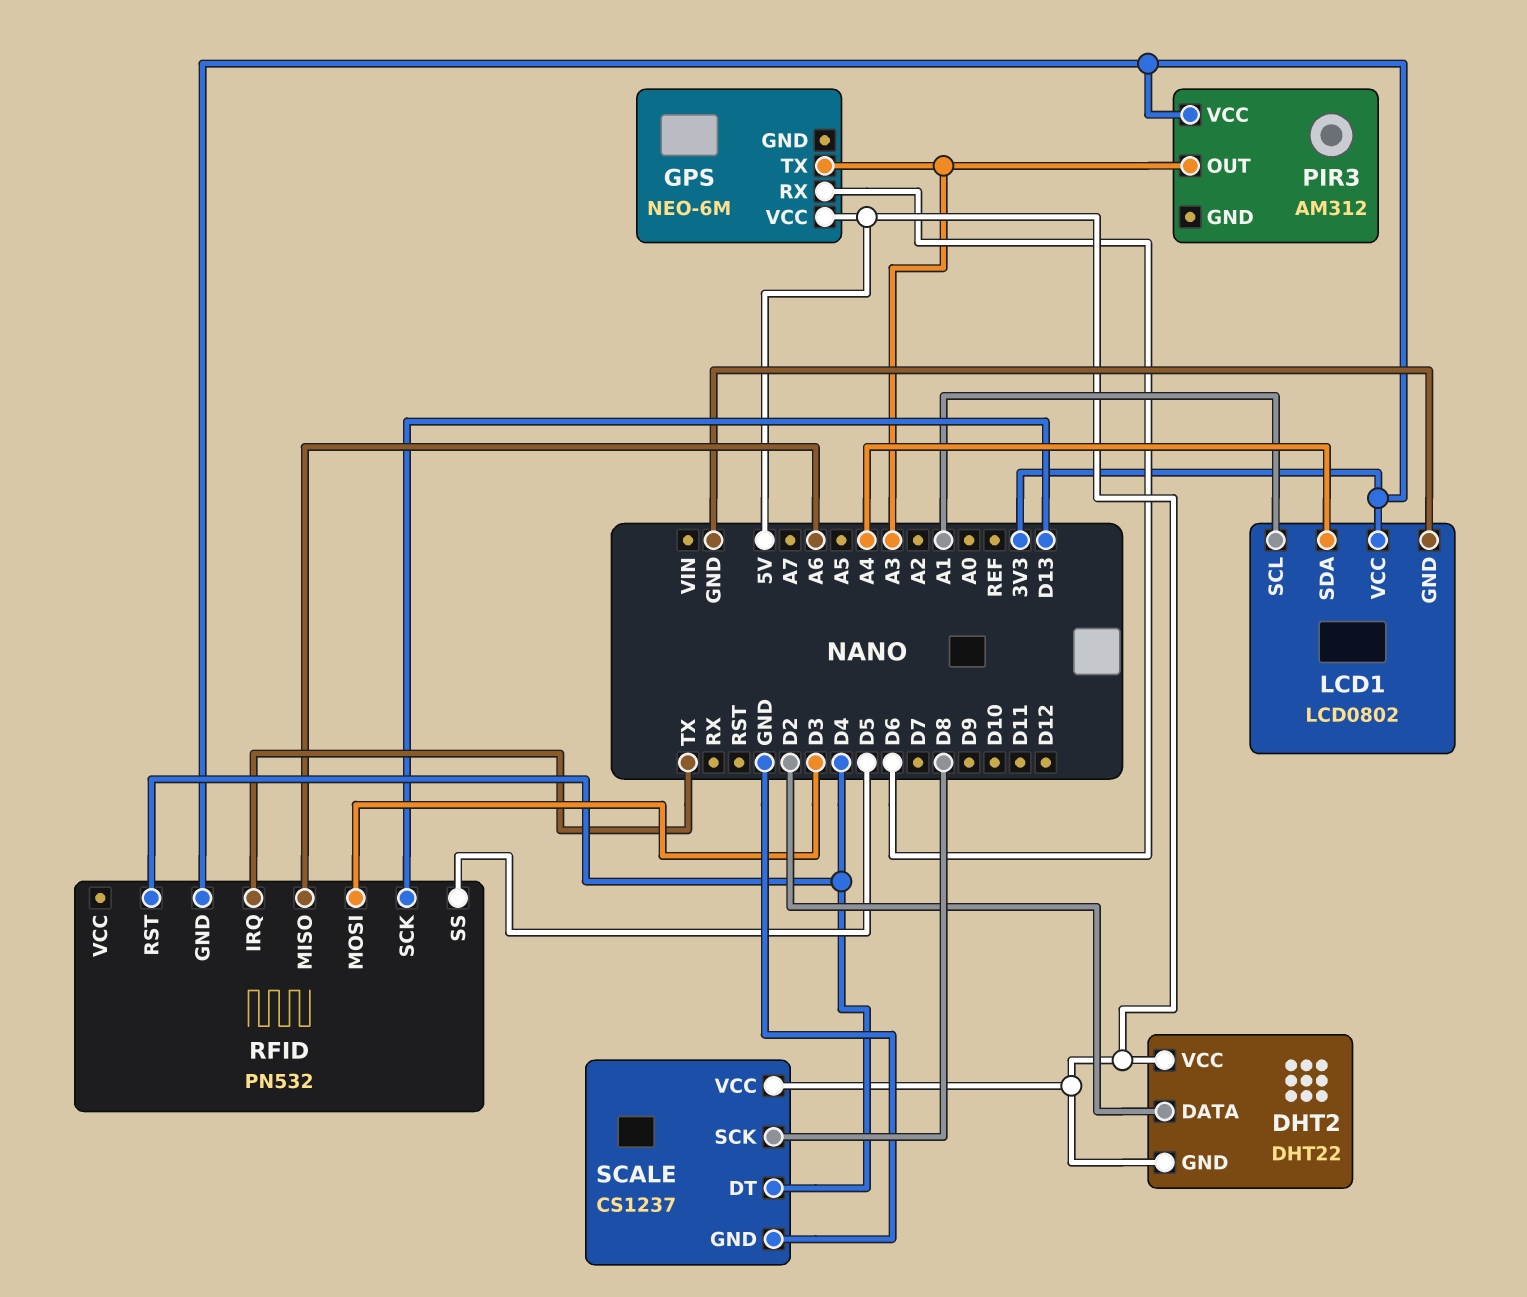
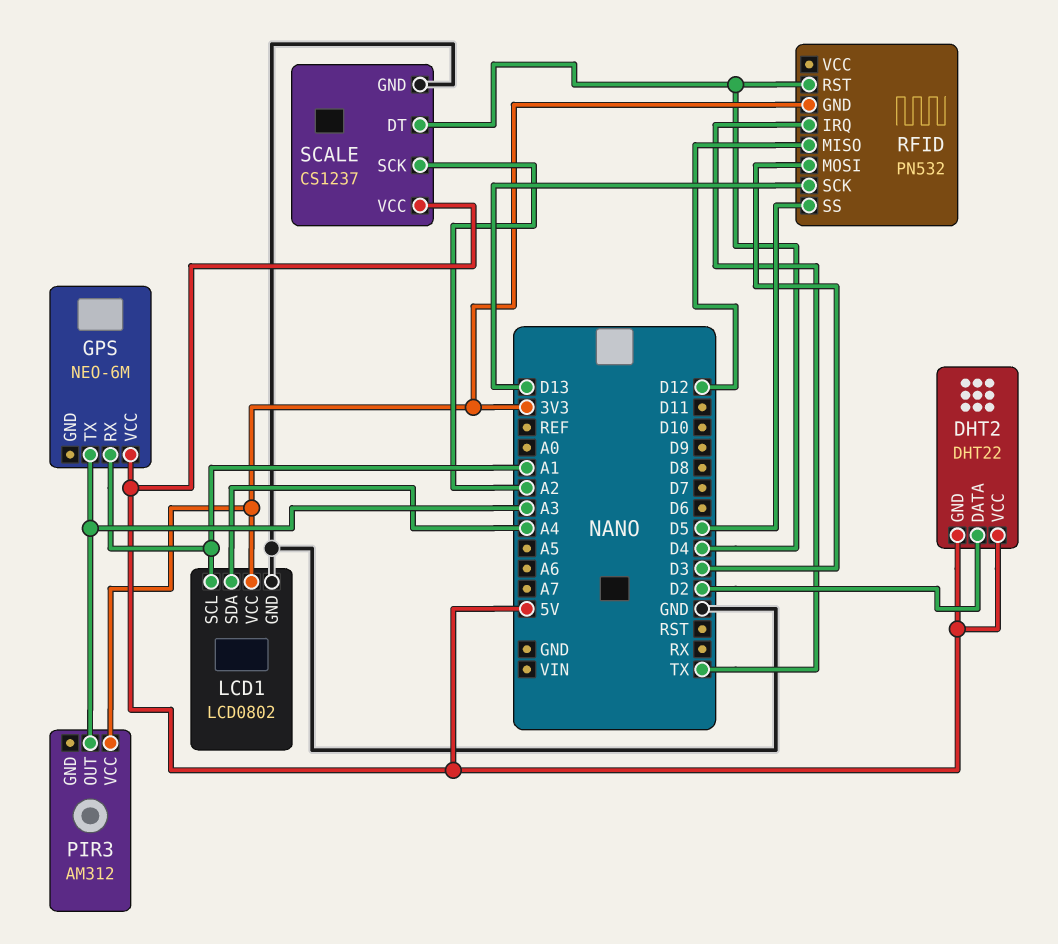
GPS pin RX: D6 -> A1
RFID pin MISO: A6 -> D12
SCALE pin SCK: D8 -> A2

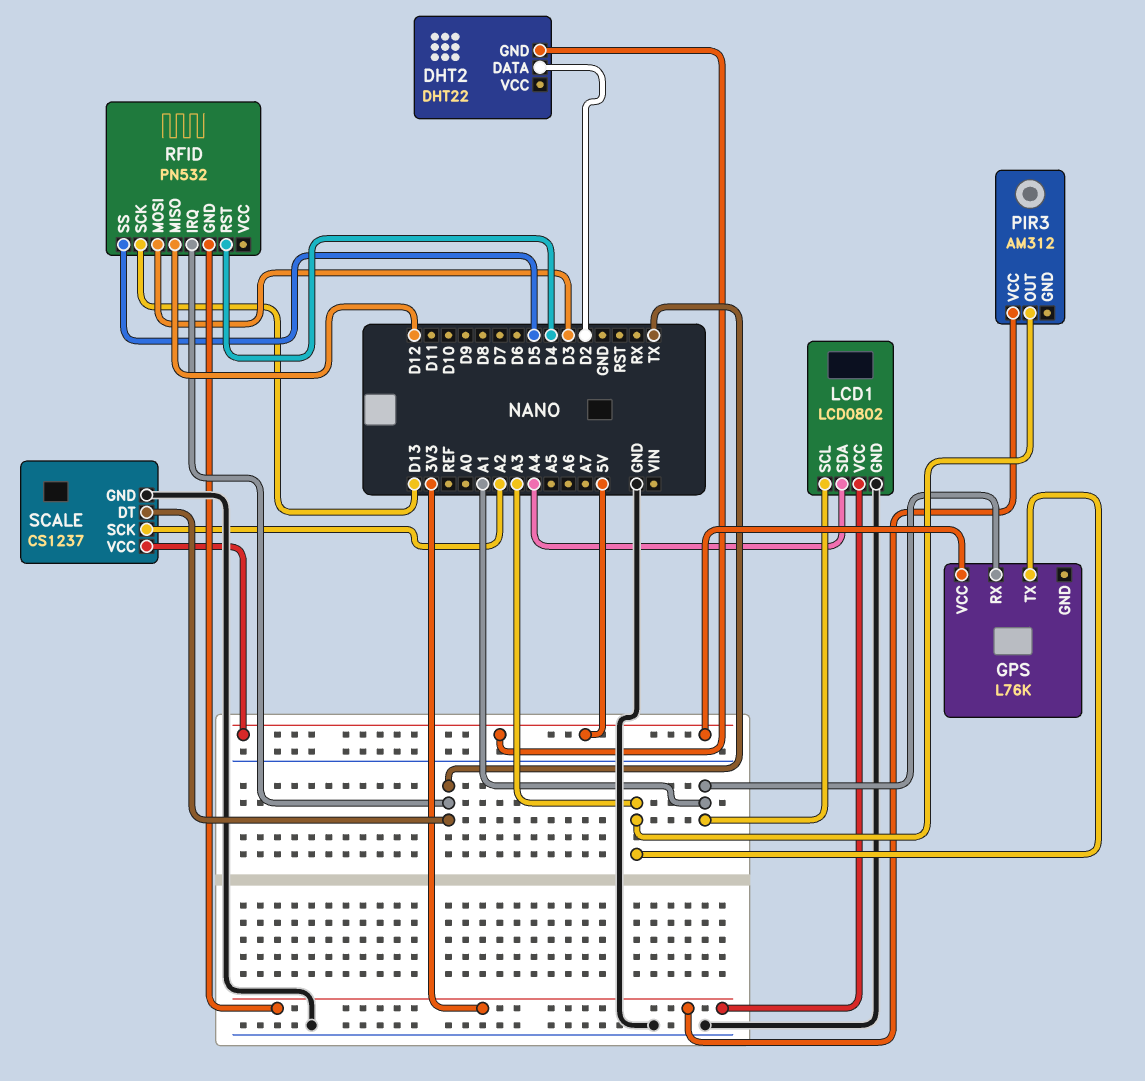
DHT2 pin VCC: 5V -> none
GPS: NEO-6M -> L76K
SCALE pin DT: D4 -> TX

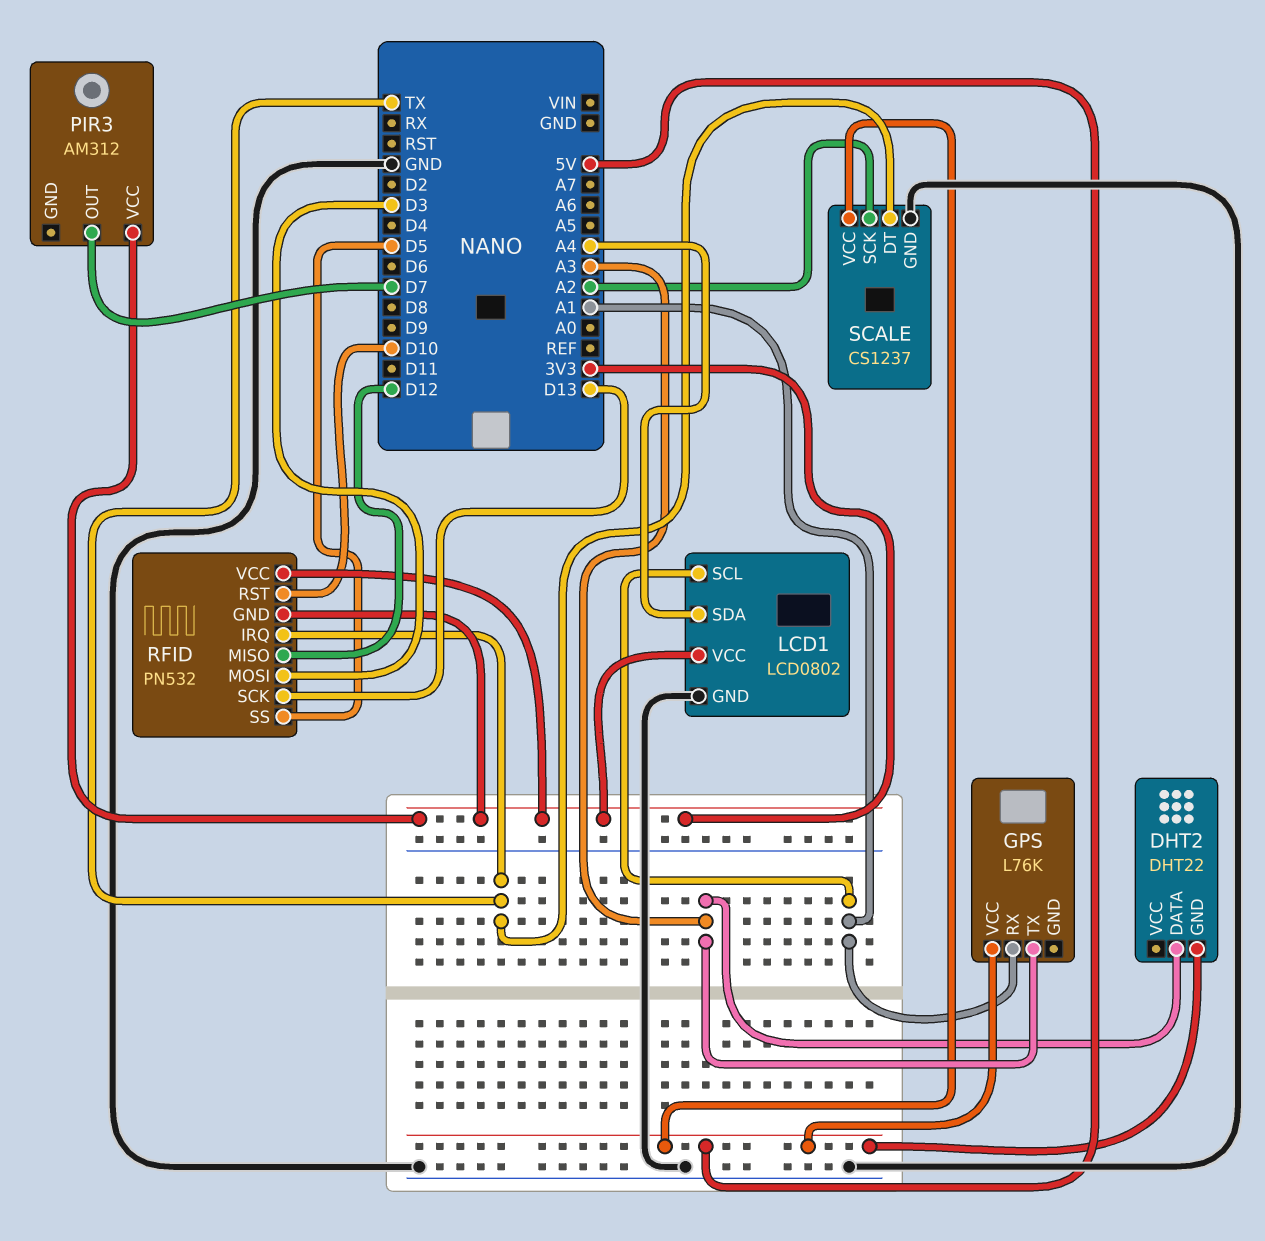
DHT2 pin DATA: D2 -> A3
PIR3 pin OUT: A3 -> D7
RFID pin RST: D4 -> D10
RFID pin VCC: none -> 3V3

